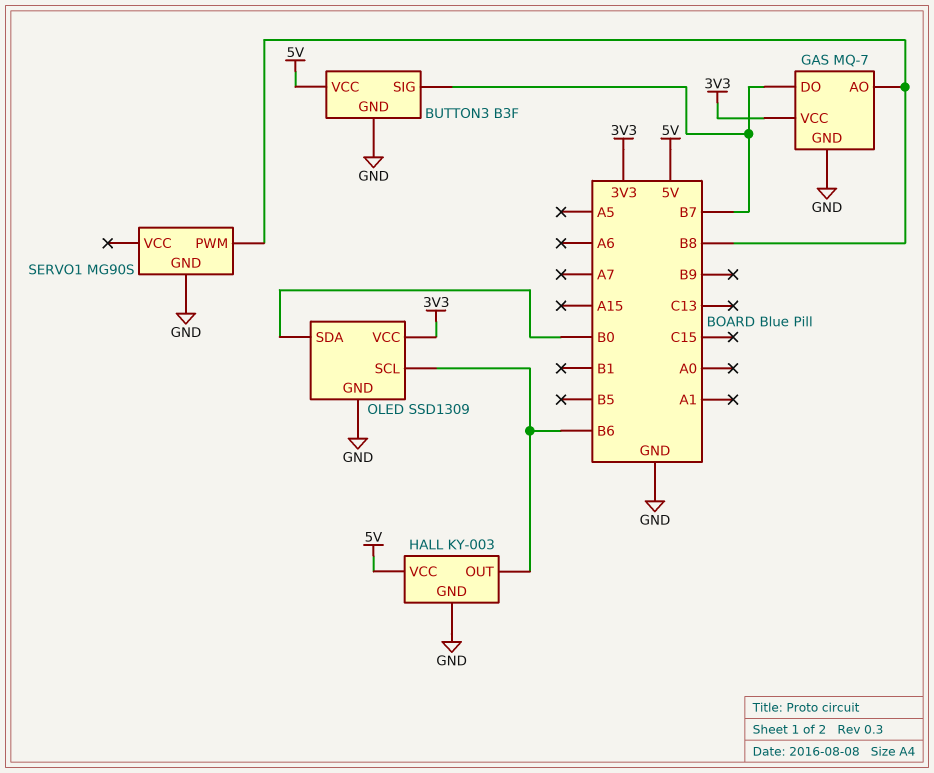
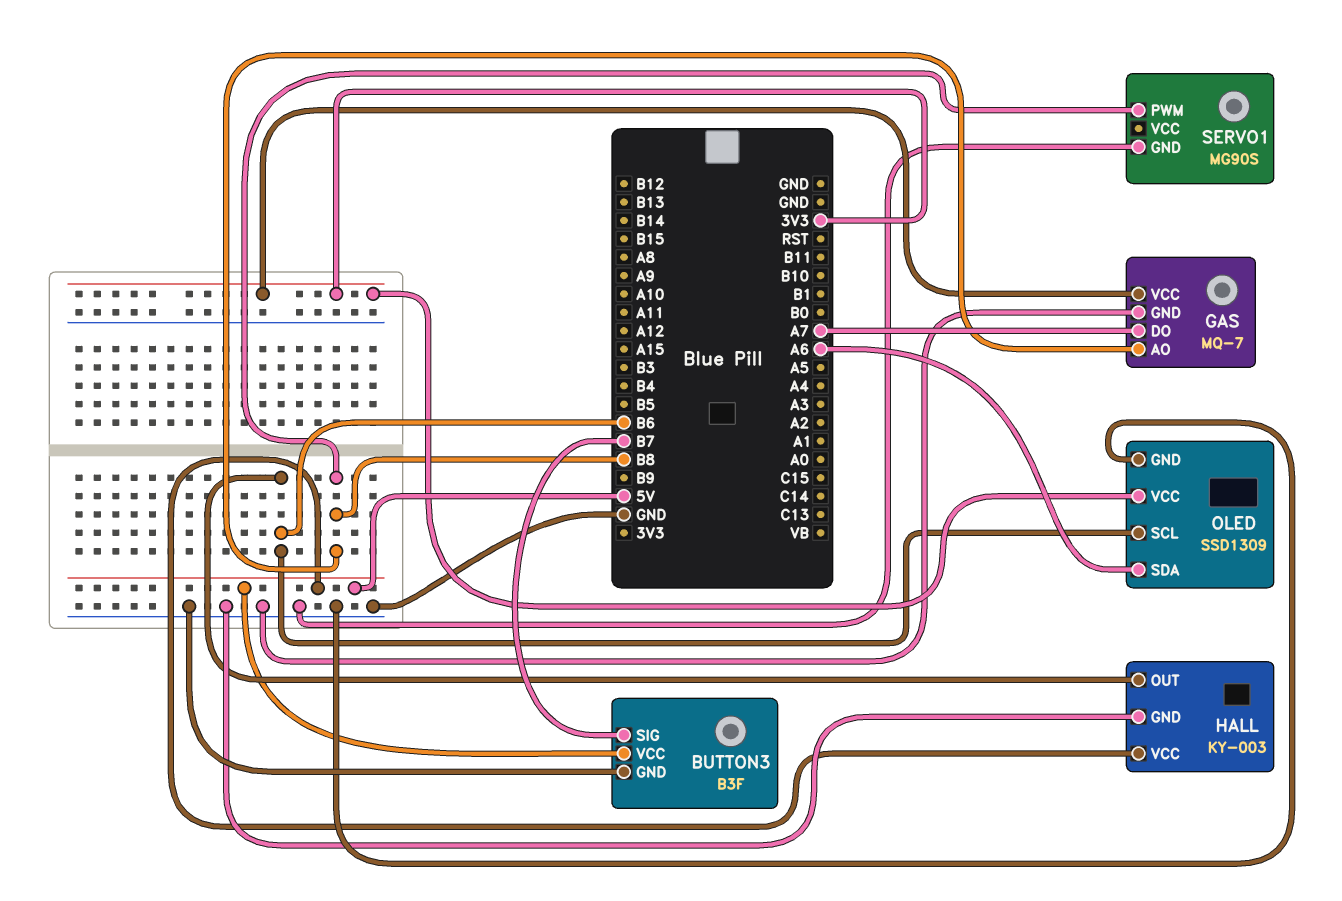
GAS pin DO: B7 -> A7
OLED pin SDA: B0 -> A6

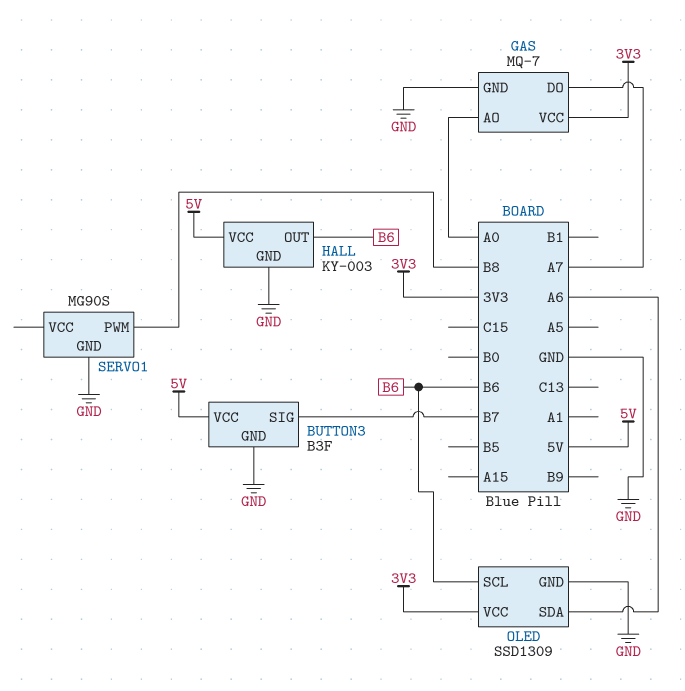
GAS pin AO: B8 -> A0

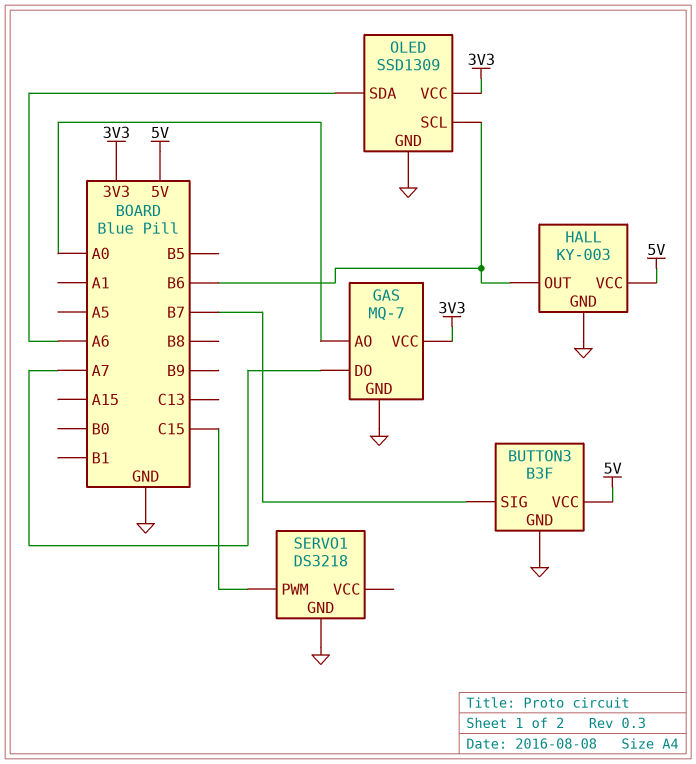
SERVO1: MG90S -> DS3218
SERVO1 pin PWM: B8 -> C15

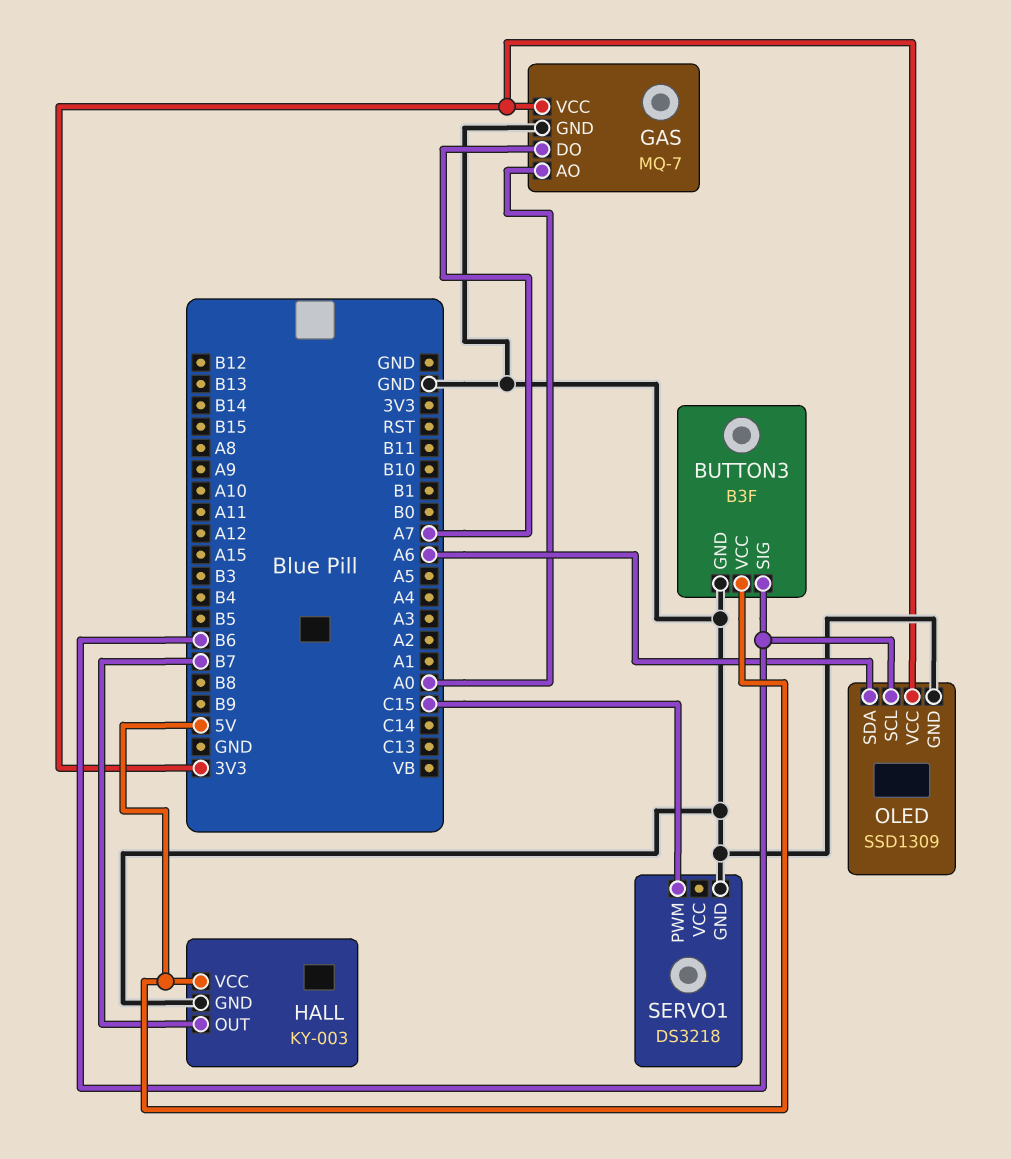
BUTTON3 pin SIG: B7 -> B6
HALL pin OUT: B6 -> B7

